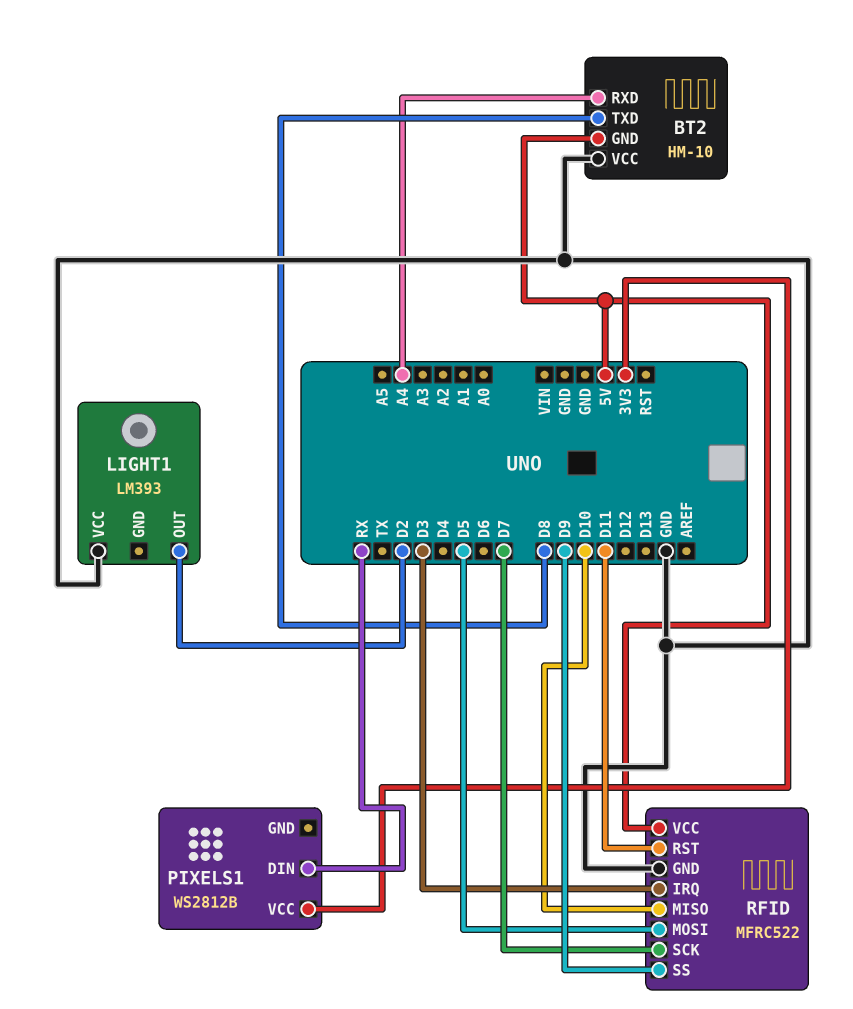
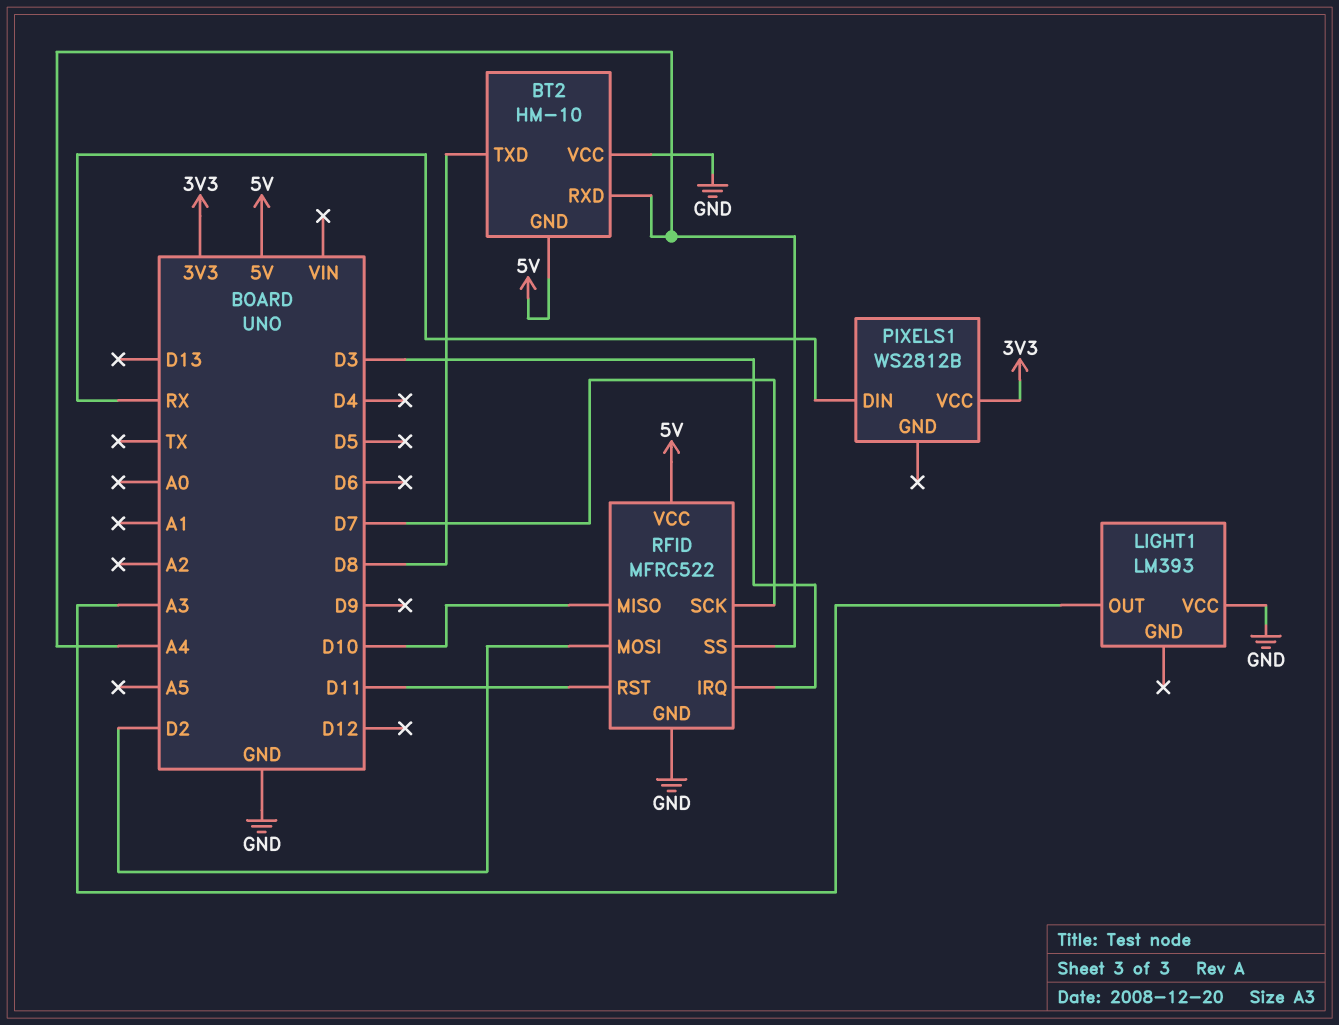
LIGHT1 pin OUT: D2 -> A3
RFID pin MOSI: D5 -> D2
RFID pin SS: D9 -> A4

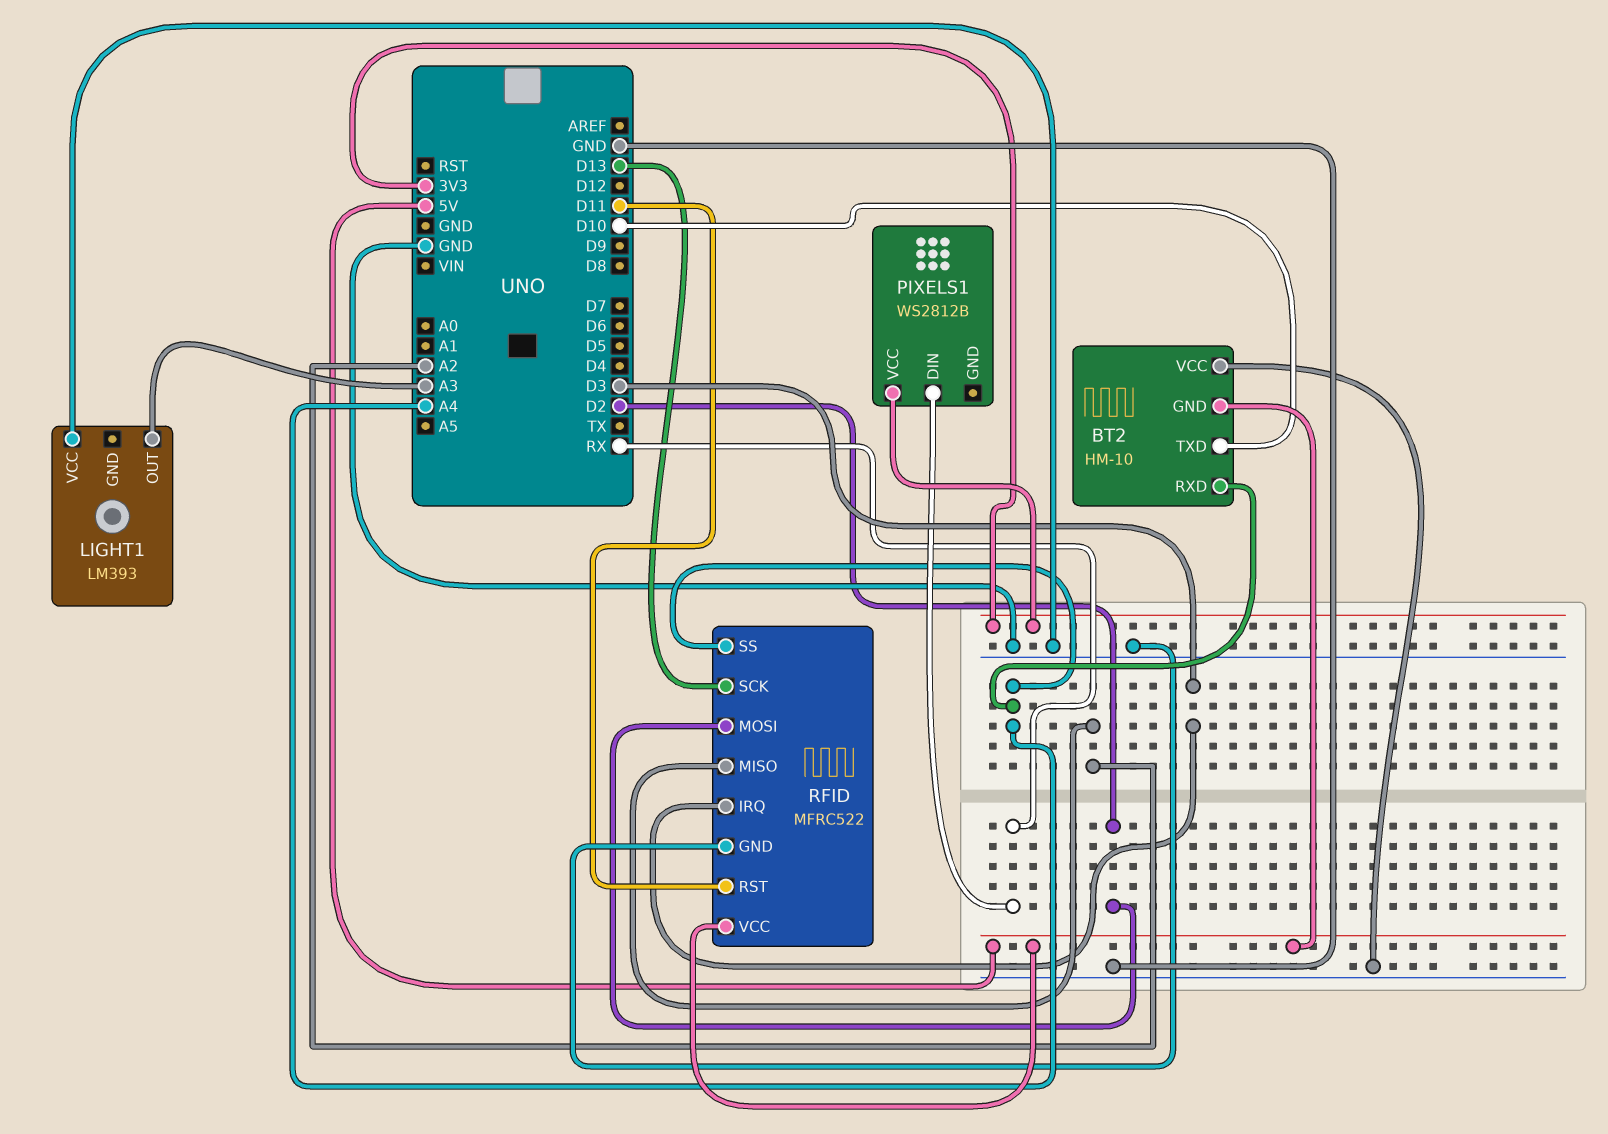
BT2 pin TXD: D8 -> D10
RFID pin MISO: D10 -> A2
RFID pin SCK: D7 -> D13

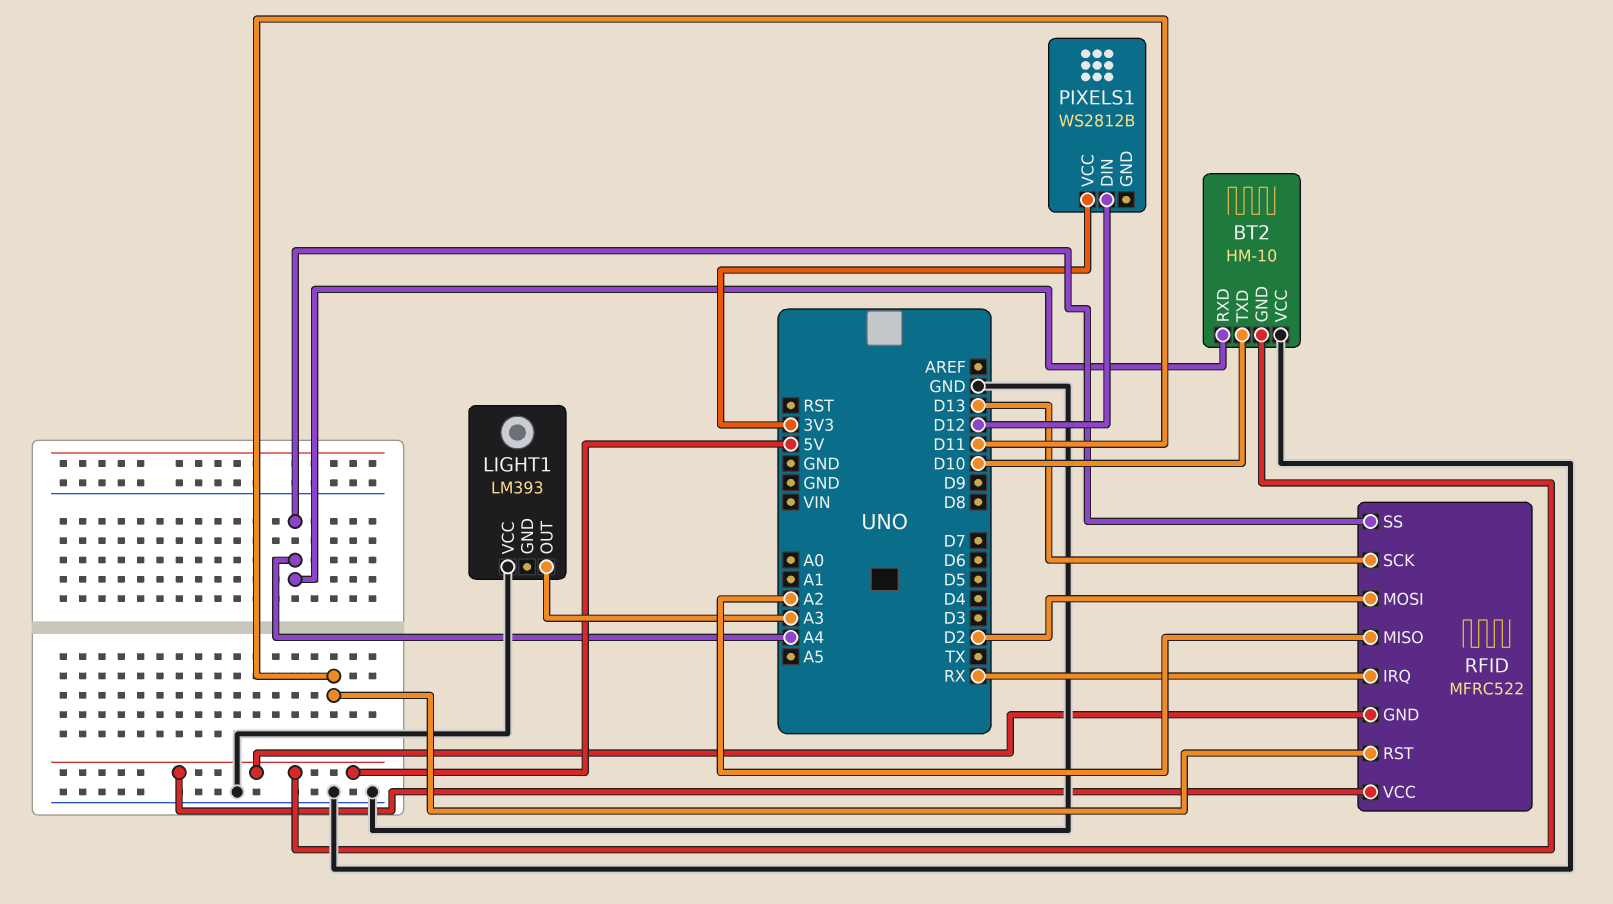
PIXELS1 pin DIN: RX -> D12
RFID pin GND: GND -> 5V
RFID pin IRQ: D3 -> RX

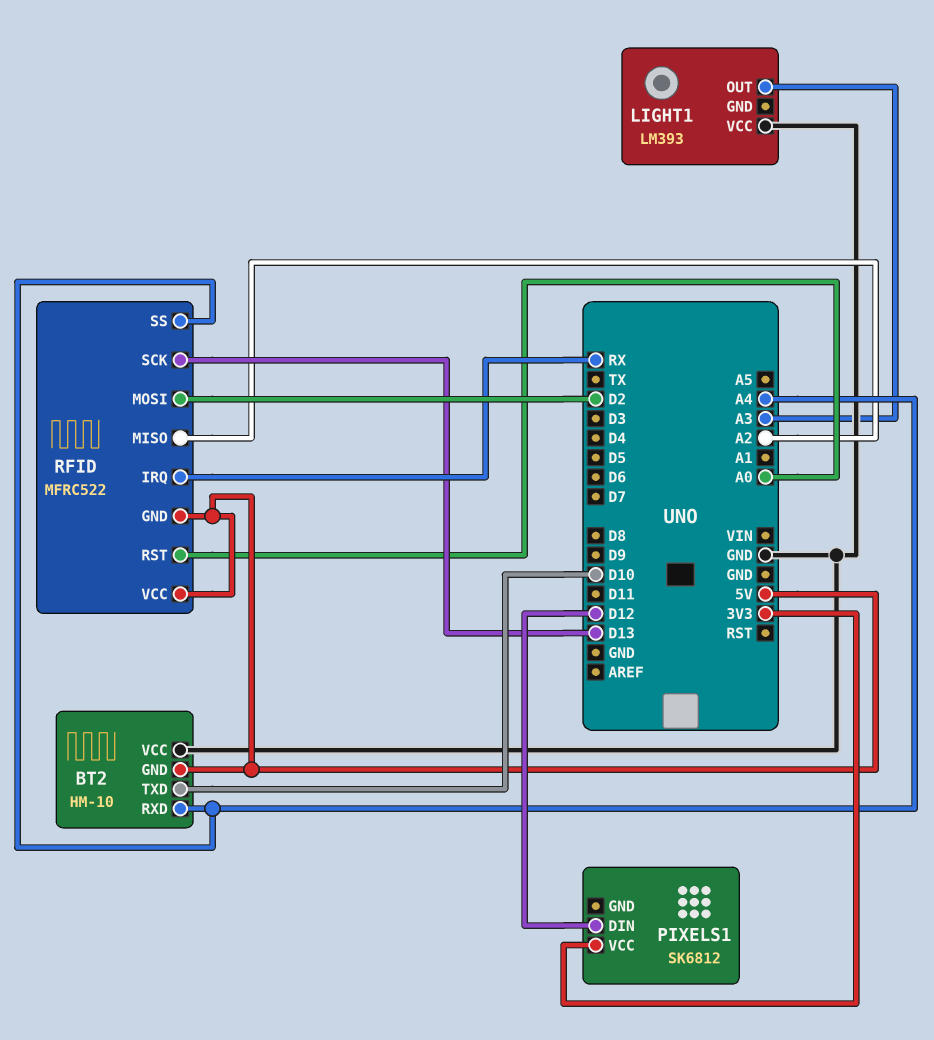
PIXELS1: WS2812B -> SK6812
RFID pin RST: D11 -> A0

